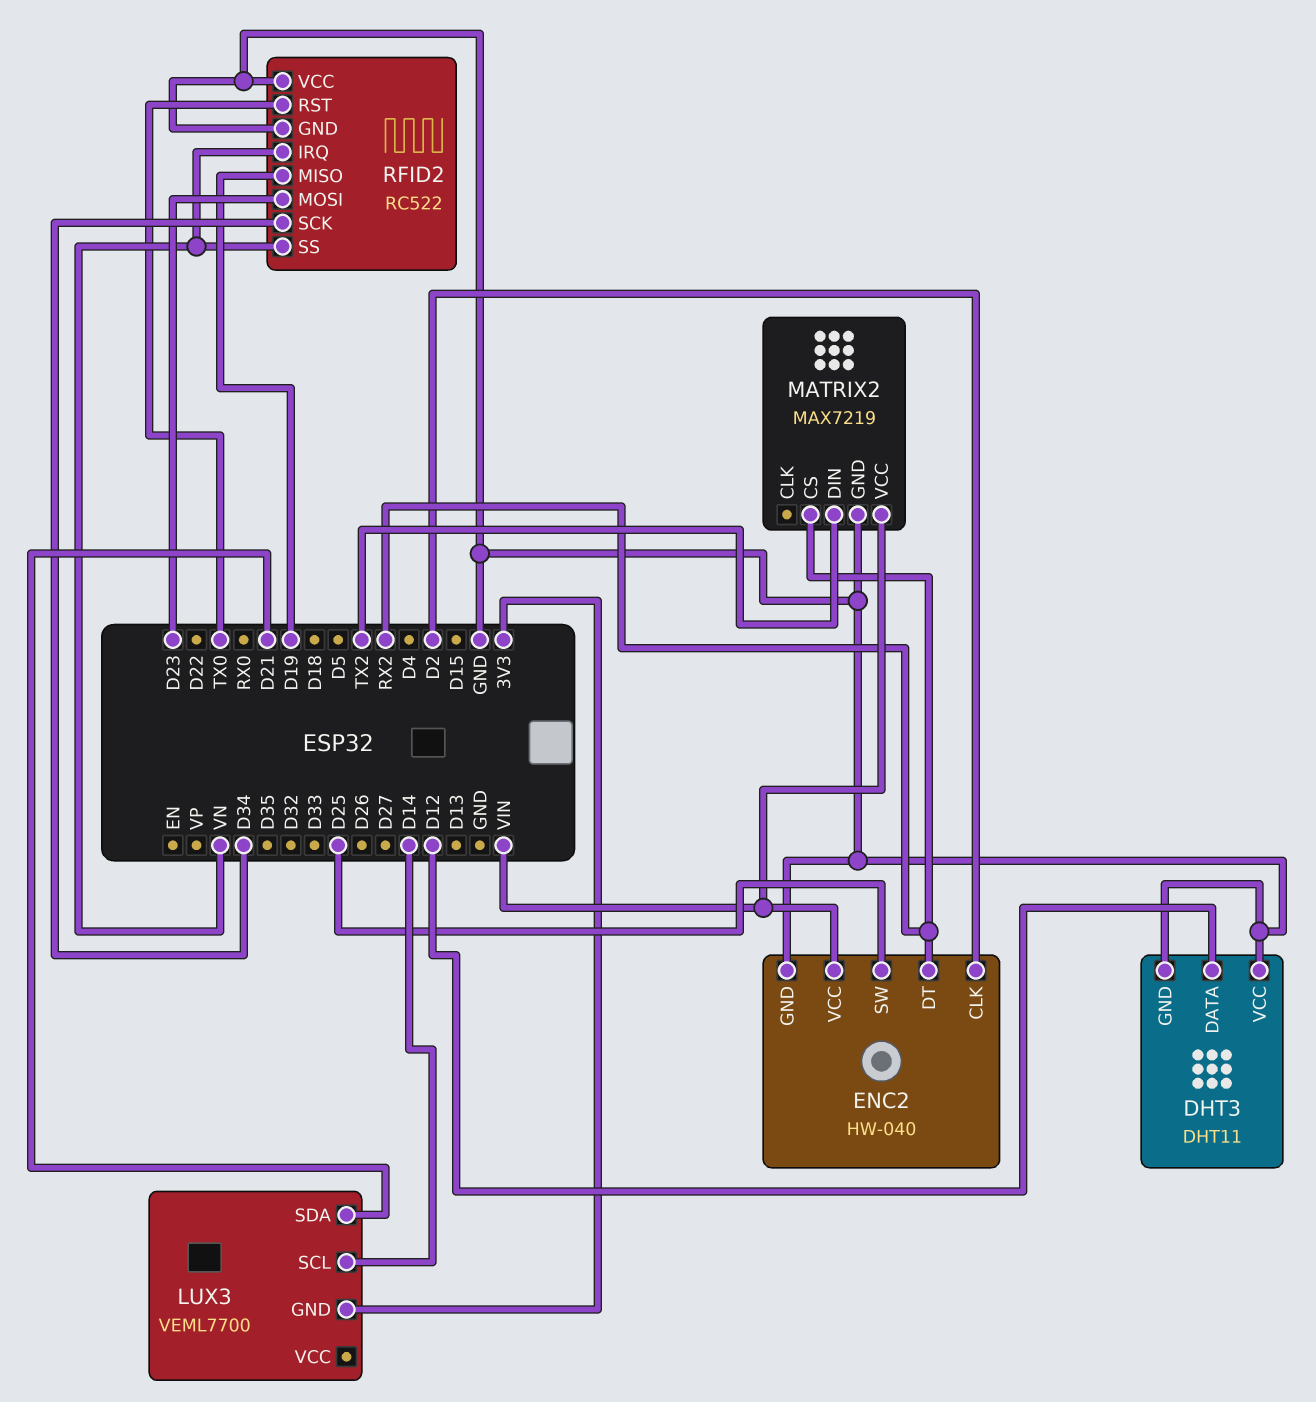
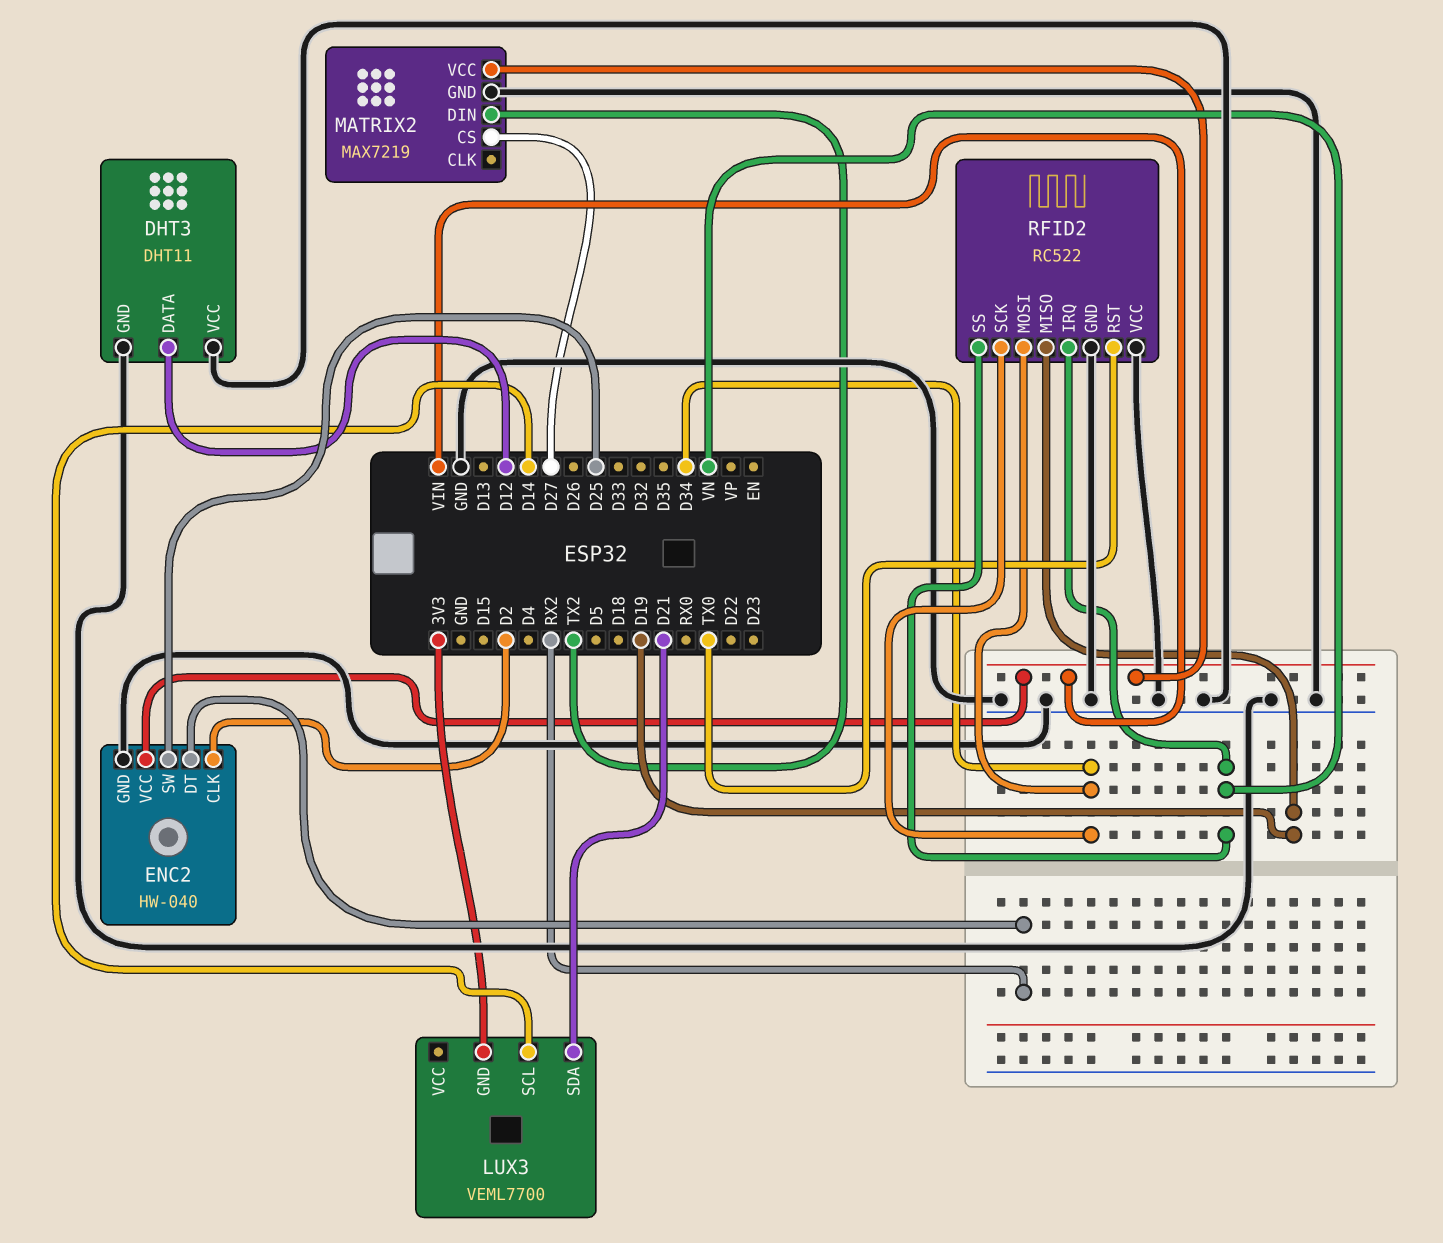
MATRIX2 pin CS: RX2 -> D27
RFID2 pin MOSI: D23 -> D34

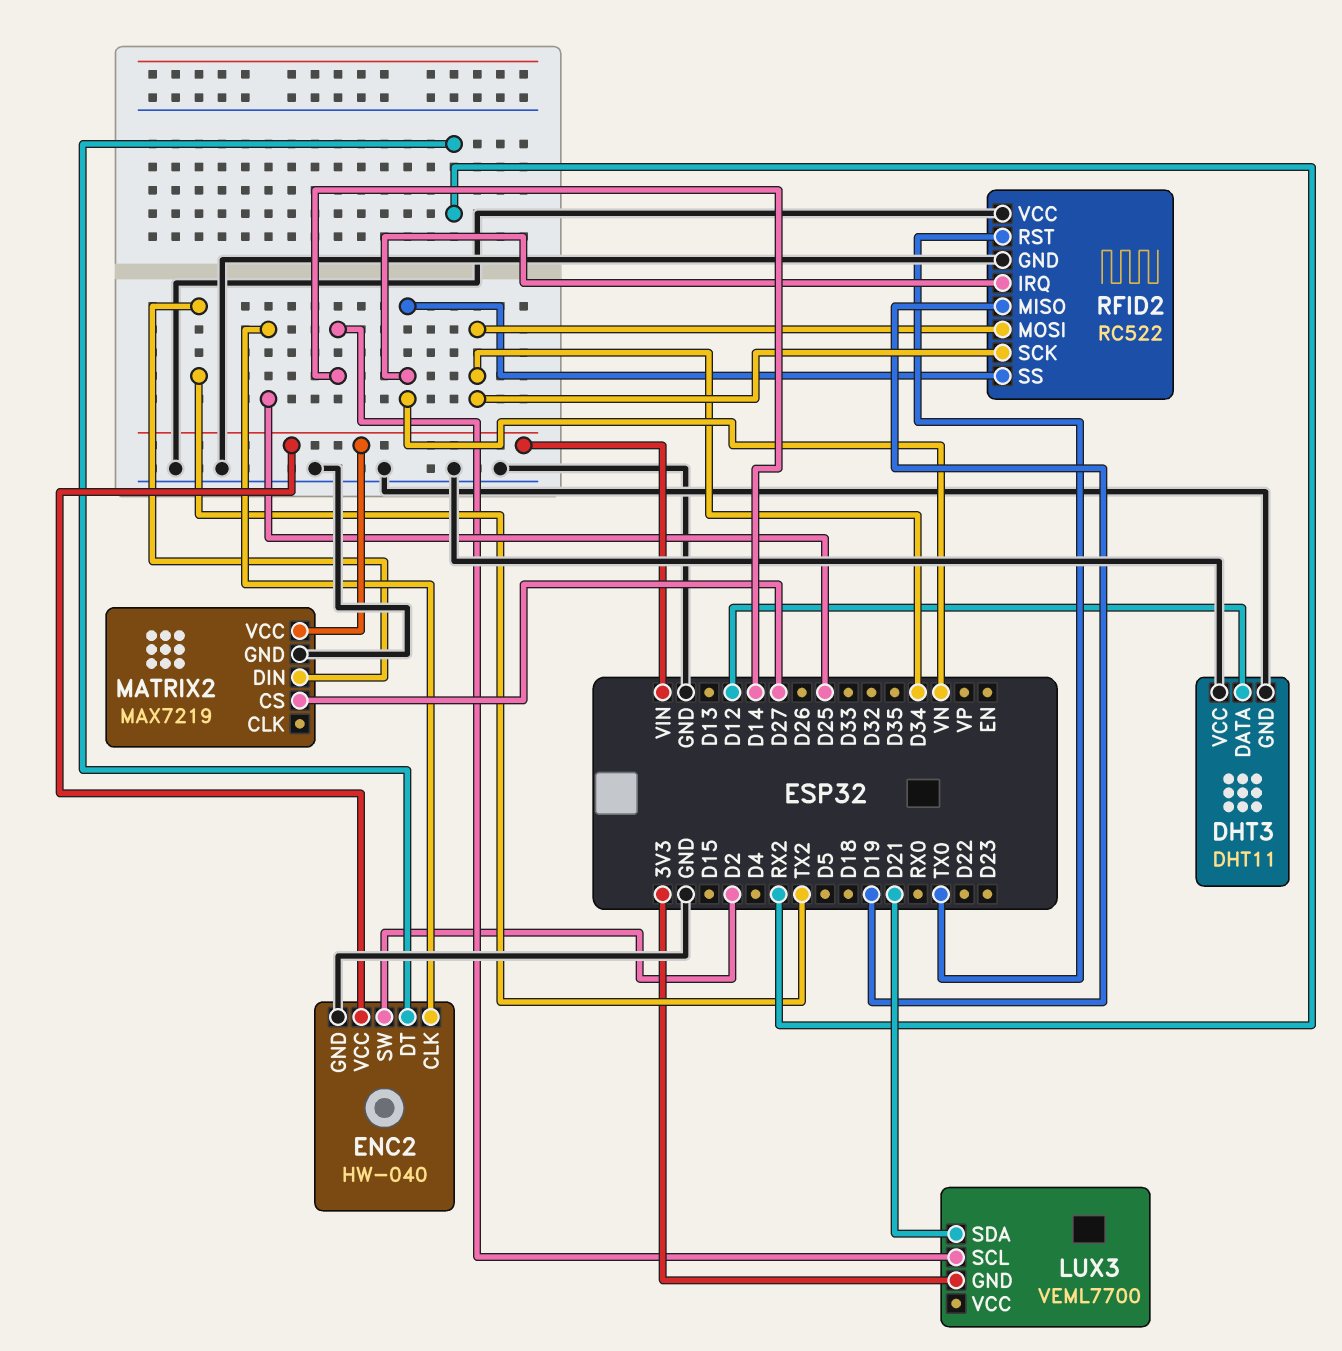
ENC2 pin CLK: D2 -> D25
ENC2 pin SW: D25 -> D2

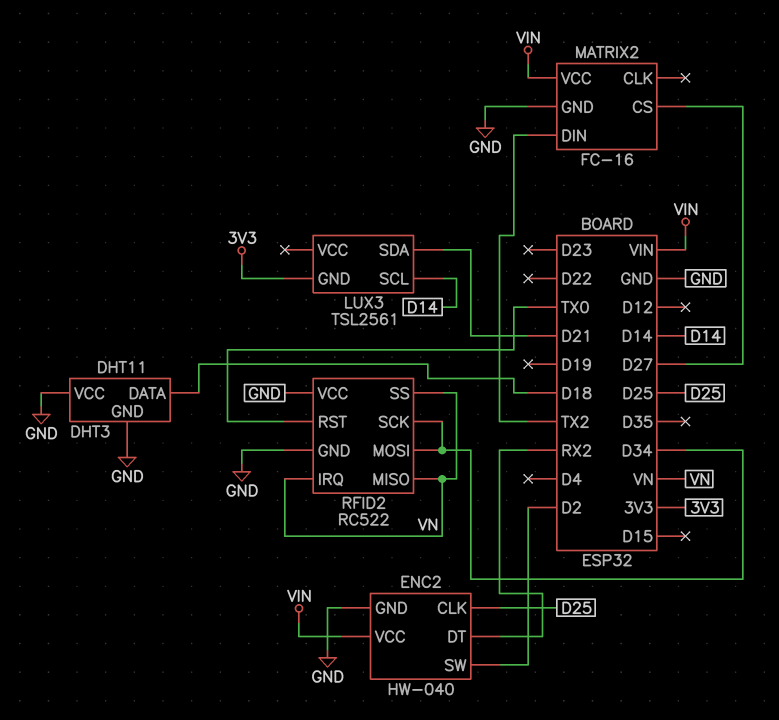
DHT3 pin DATA: D12 -> D18
LUX3: VEML7700 -> TSL2561
MATRIX2: MAX7219 -> FC-16
RFID2 pin MISO: D19 -> VN

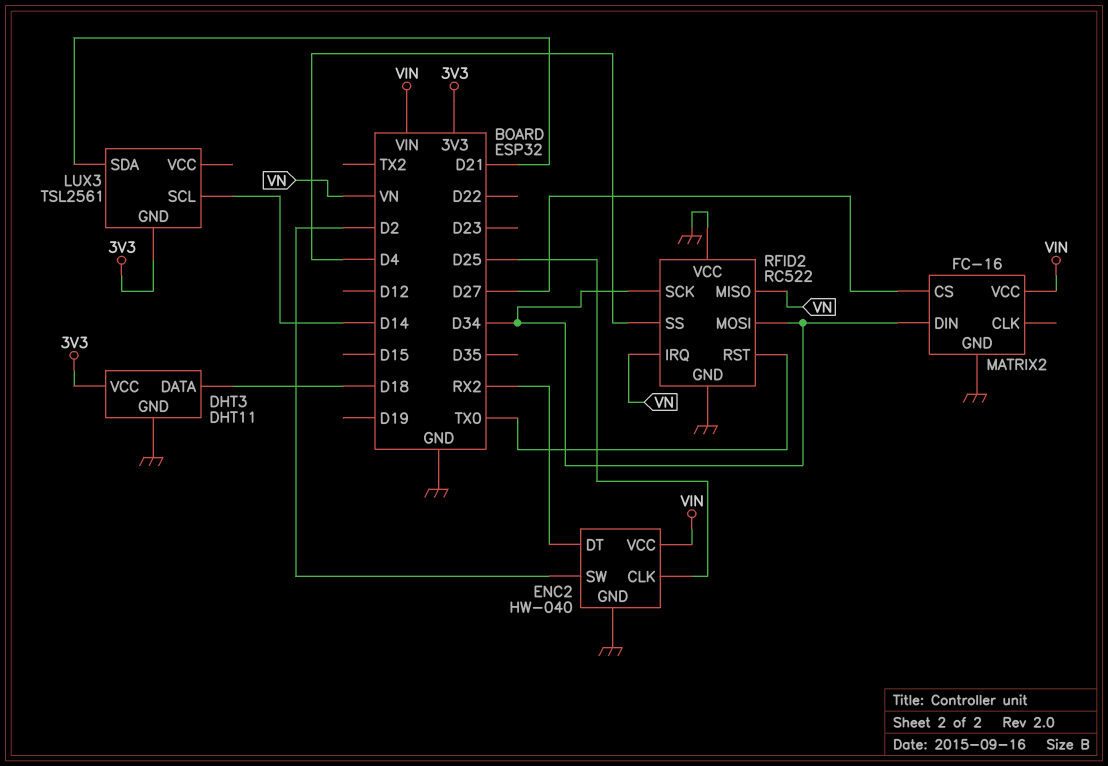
DHT3 pin VCC: GND -> 3V3
MATRIX2 pin DIN: TX2 -> D34
RFID2 pin SS: VN -> D4

